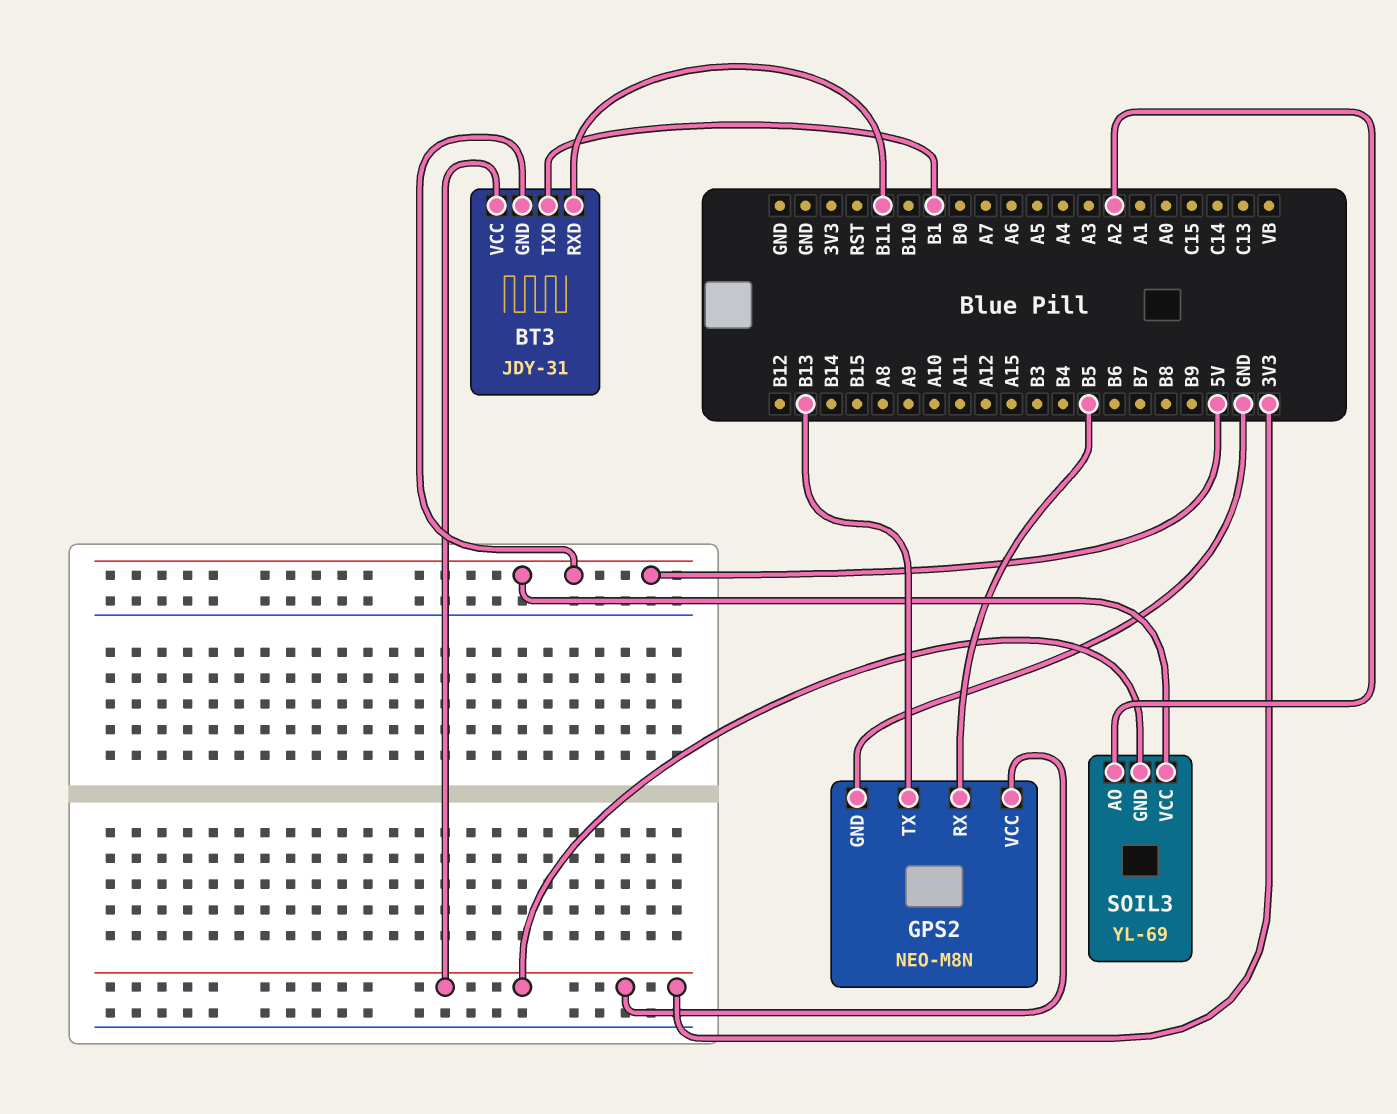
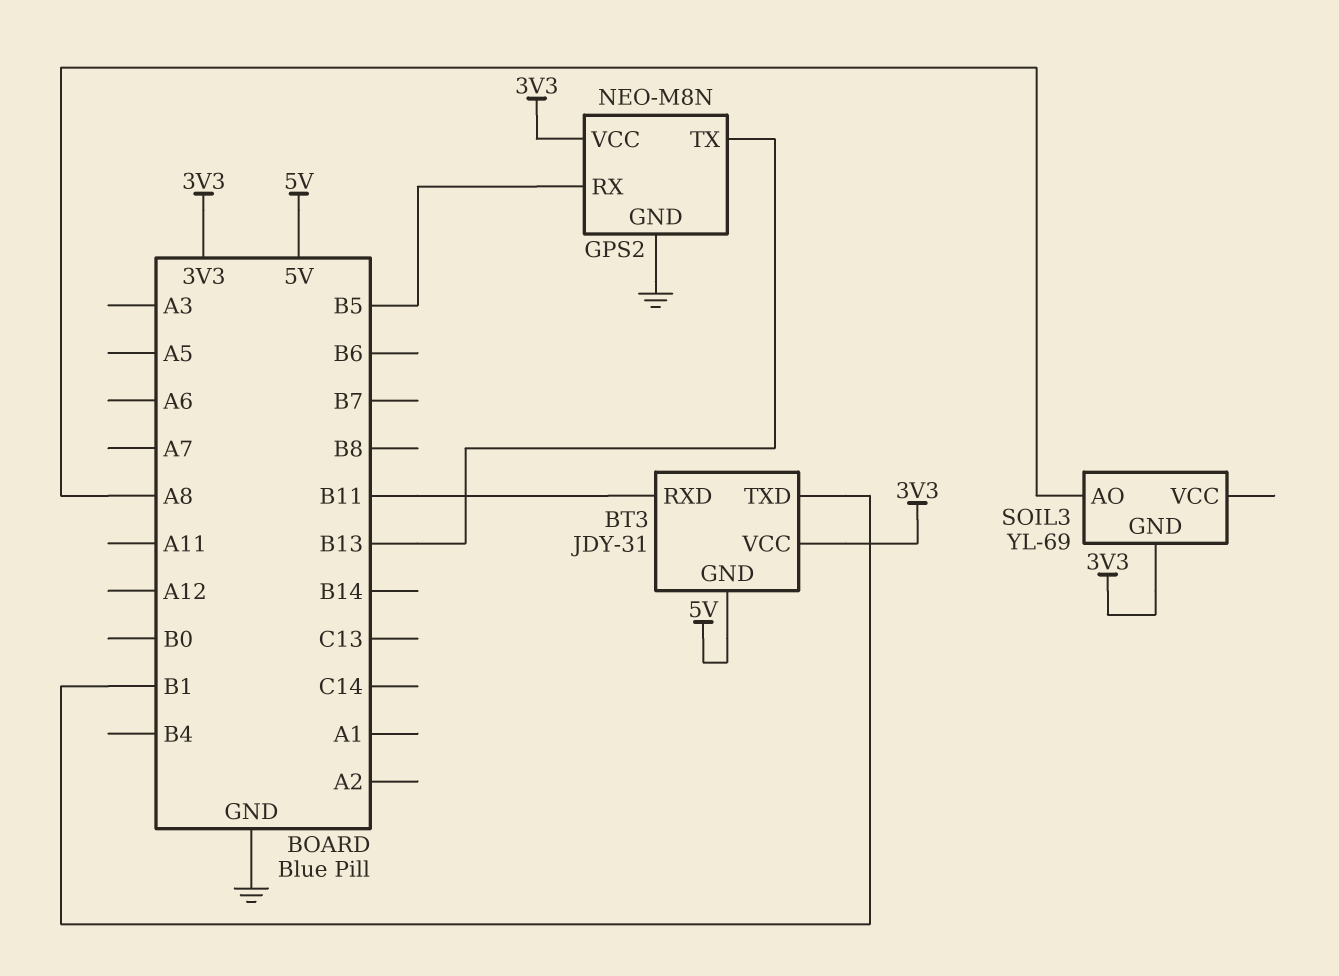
SOIL3 pin AO: A2 -> A8
SOIL3 pin VCC: 5V -> none

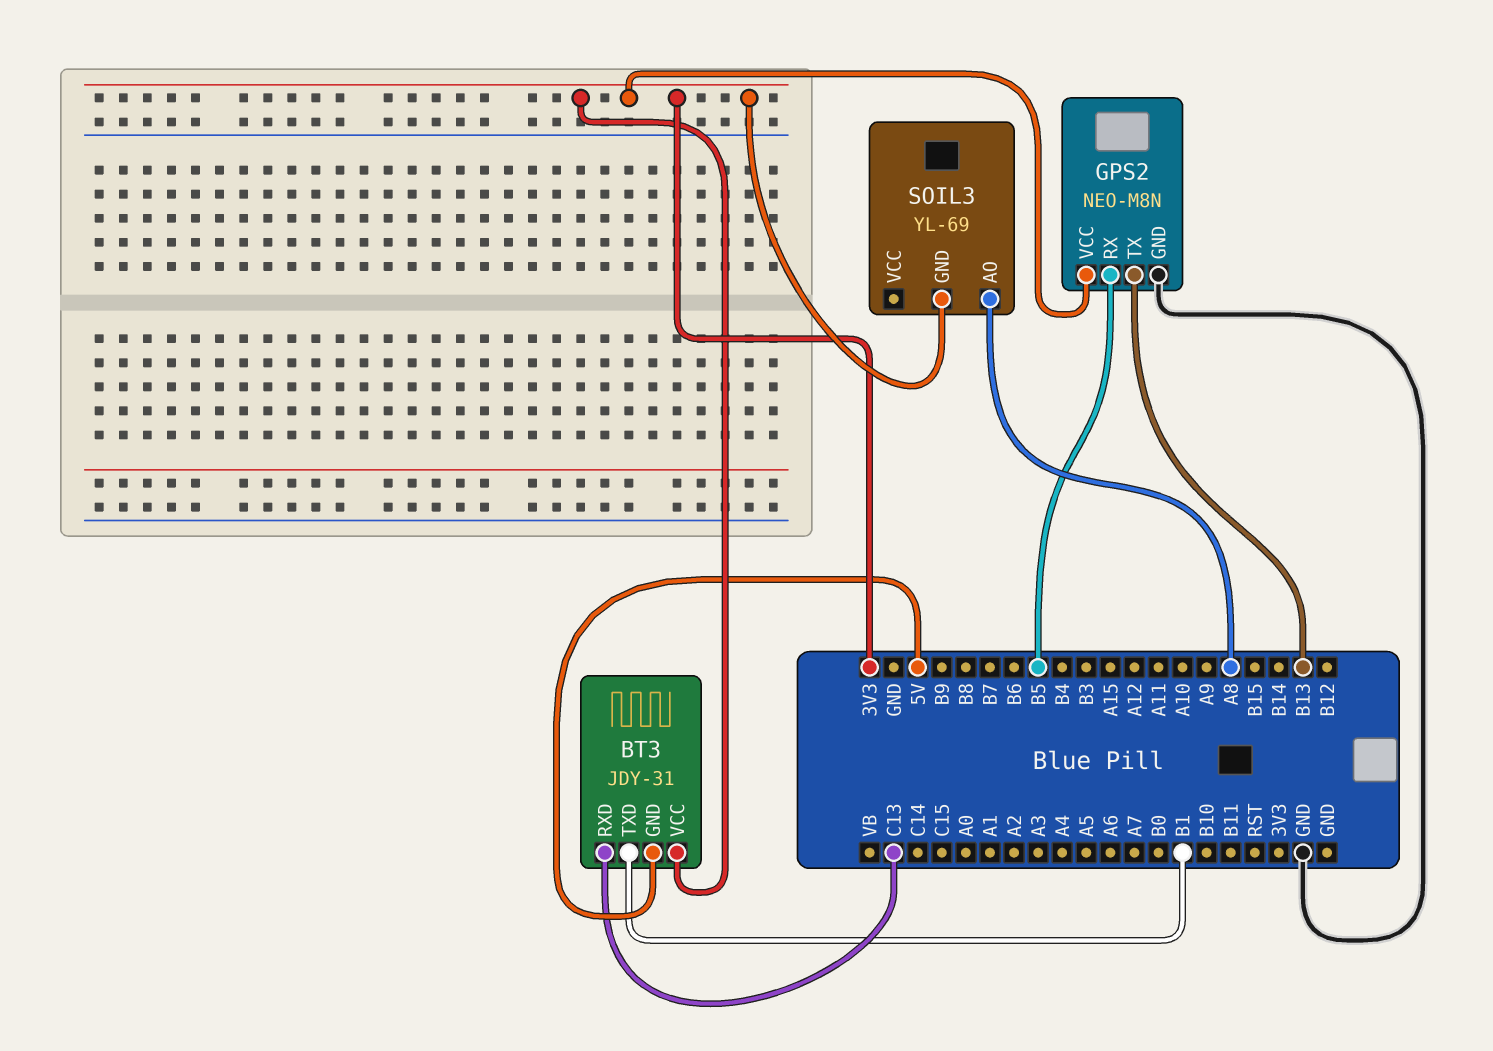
BT3 pin RXD: B11 -> C13

